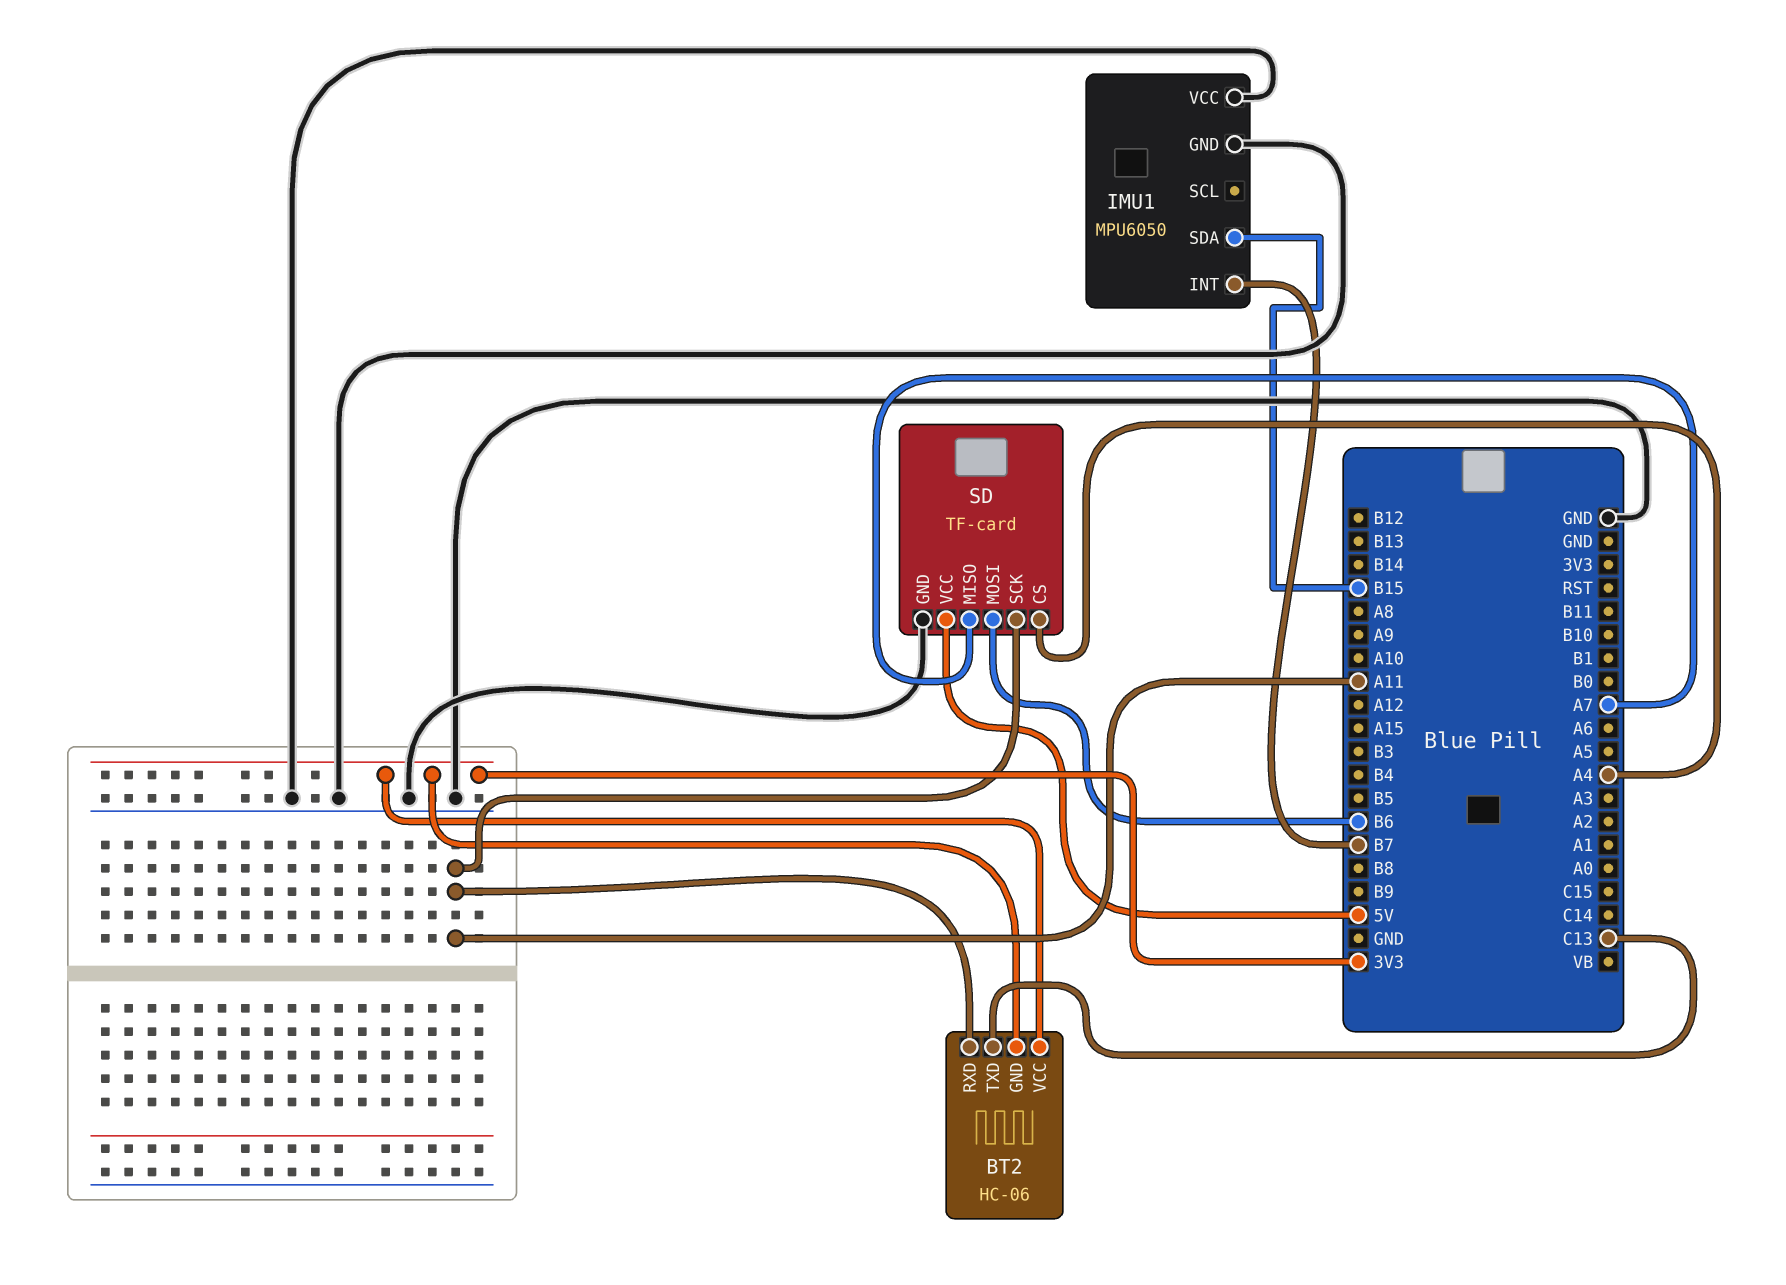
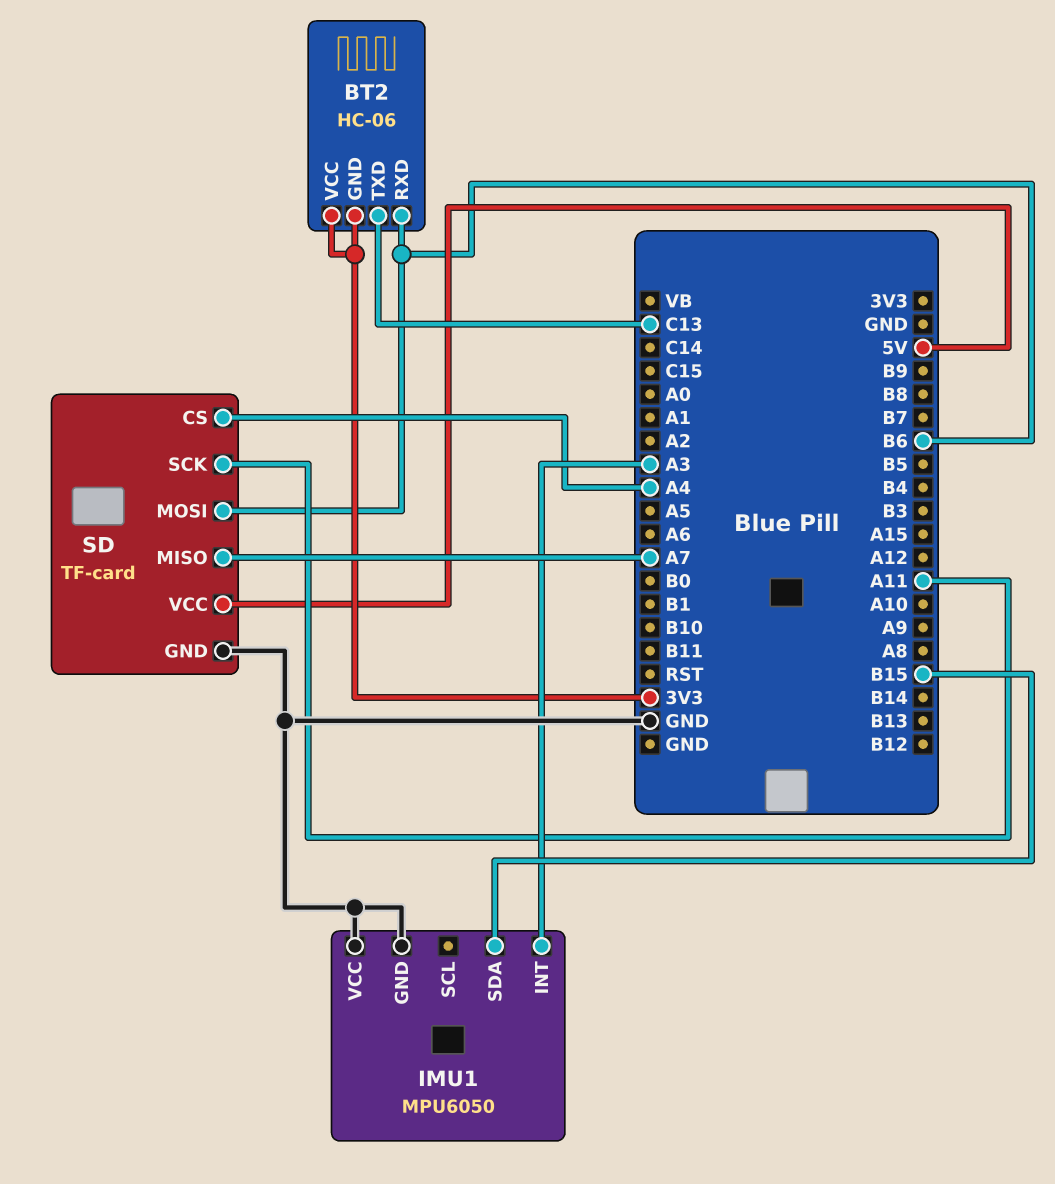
BT2 pin RXD: A11 -> B6
IMU1 pin INT: B7 -> A3

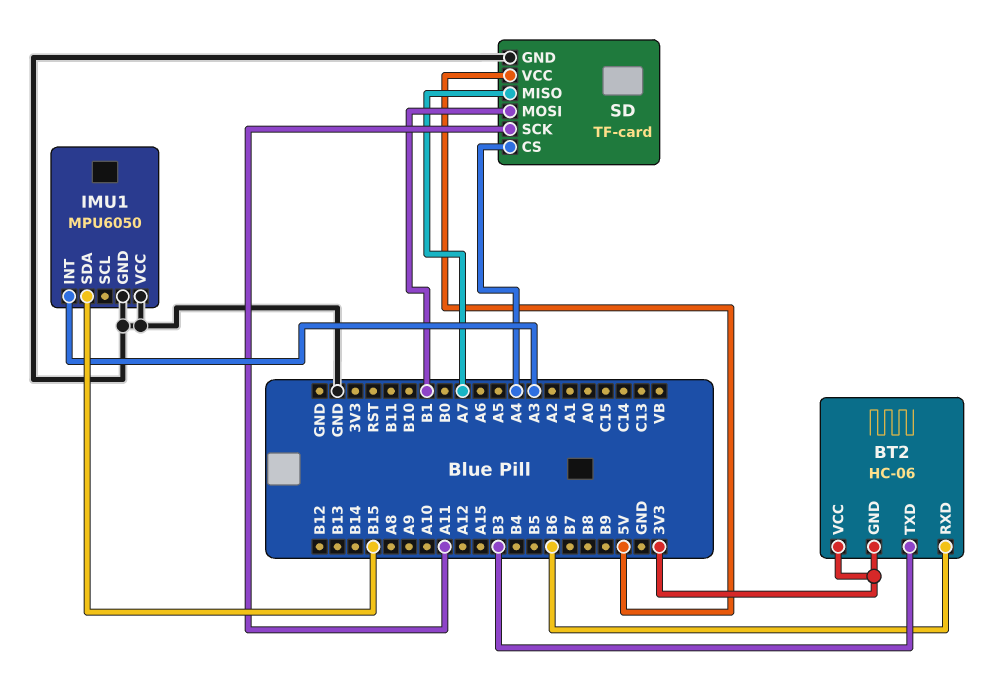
BT2 pin TXD: C13 -> B3
SD pin MOSI: B6 -> B1

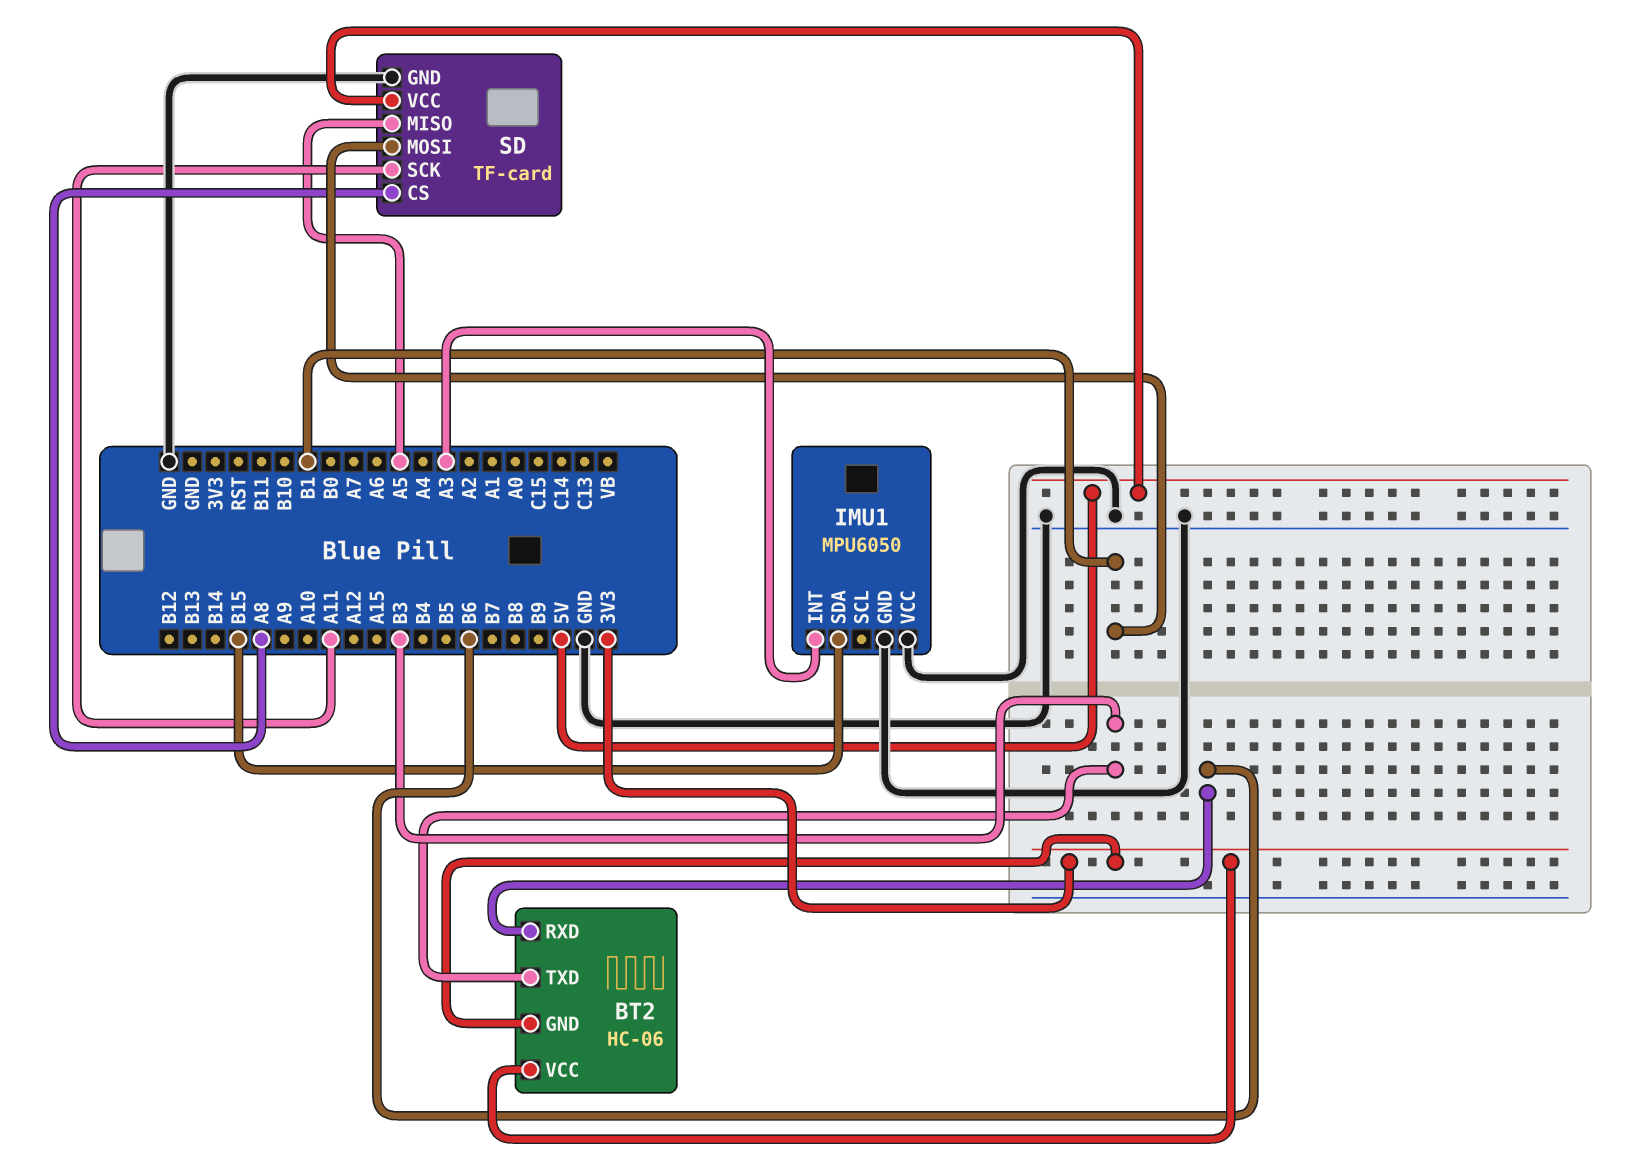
SD pin CS: A4 -> A8
SD pin MISO: A7 -> A5

